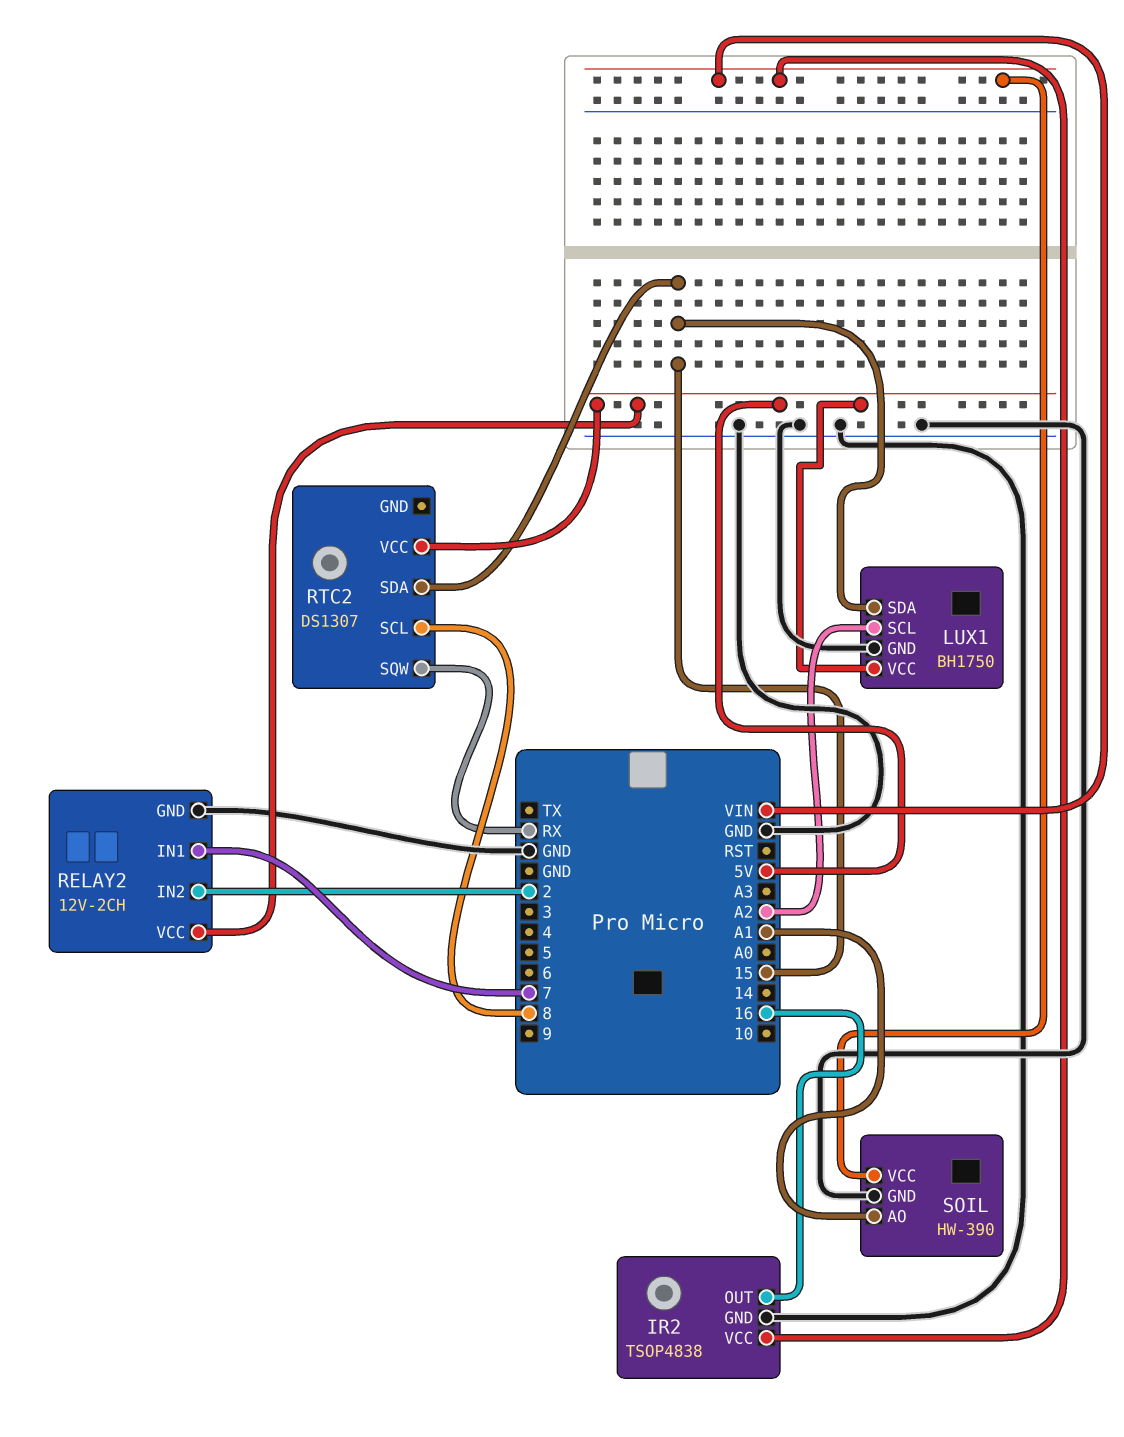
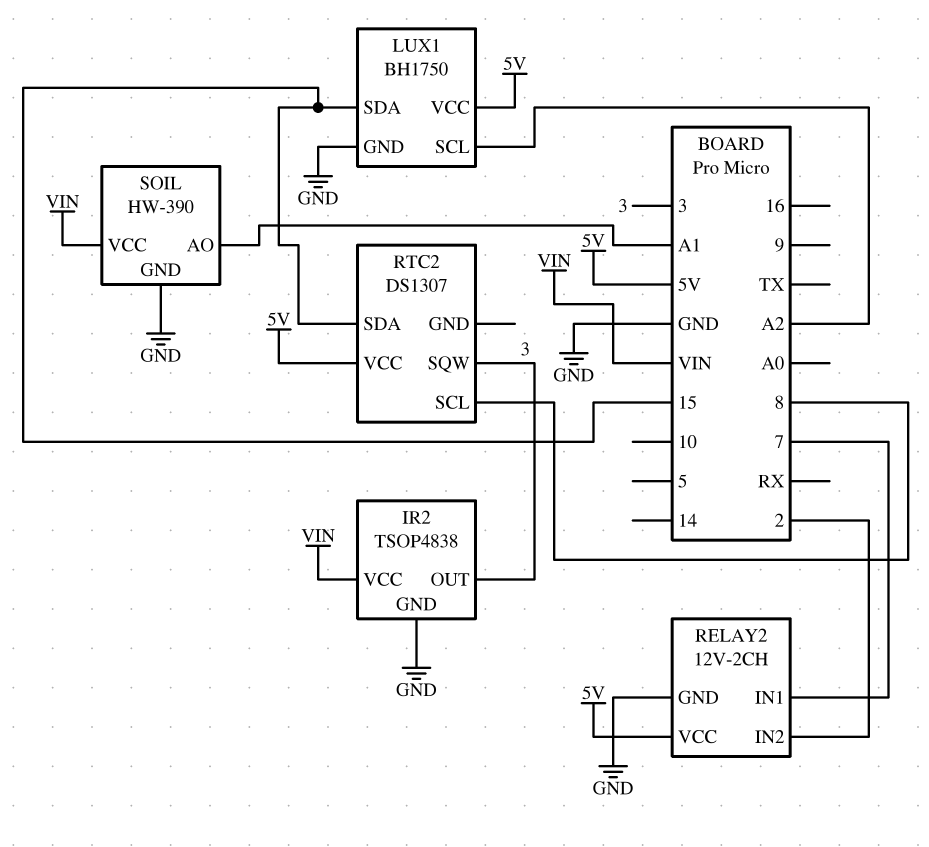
IR2 pin OUT: 16 -> 3
RTC2 pin SQW: RX -> 3

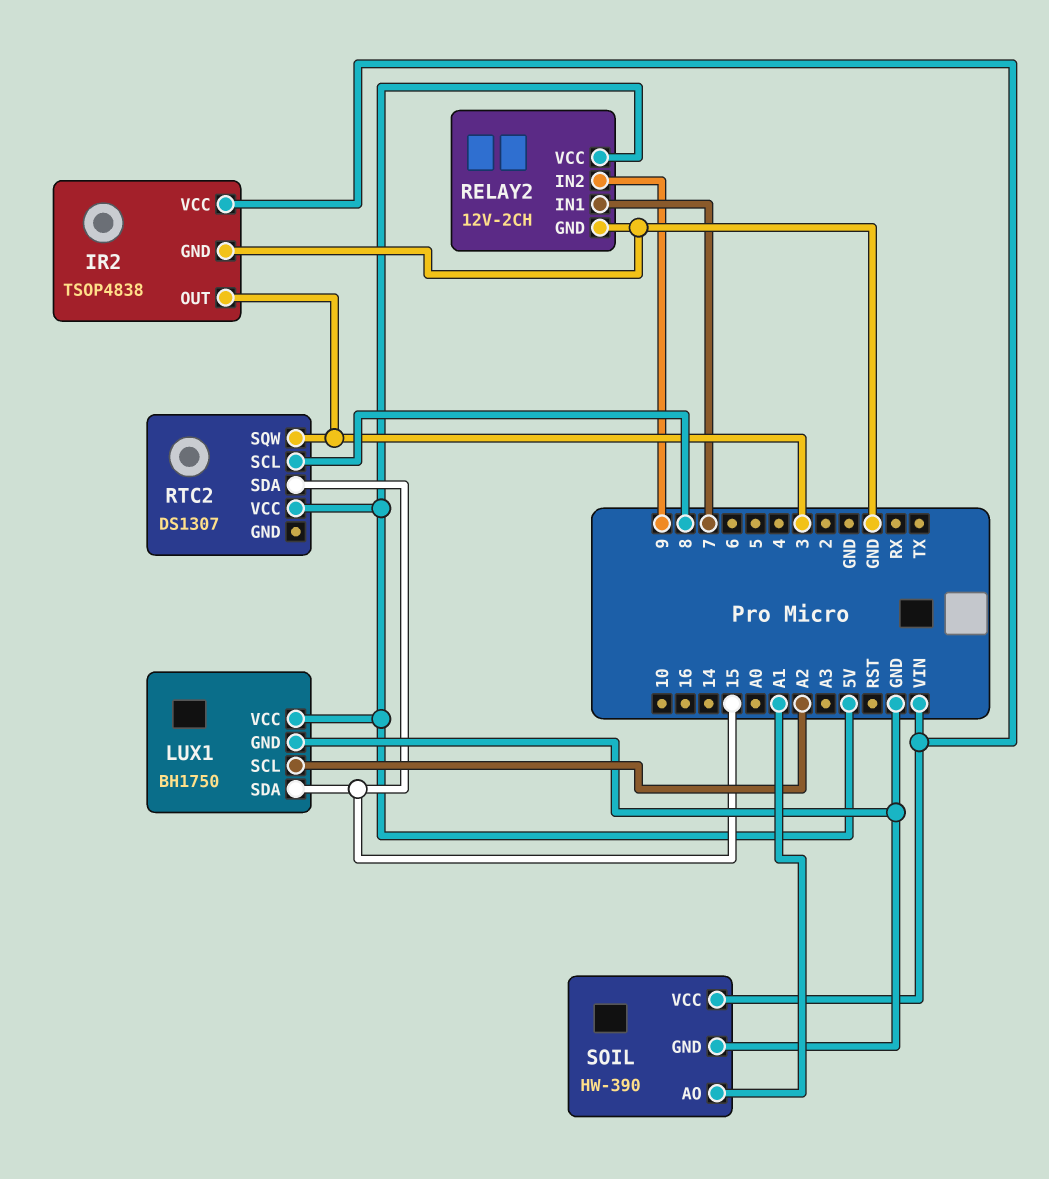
RELAY2 pin IN2: 2 -> 9

